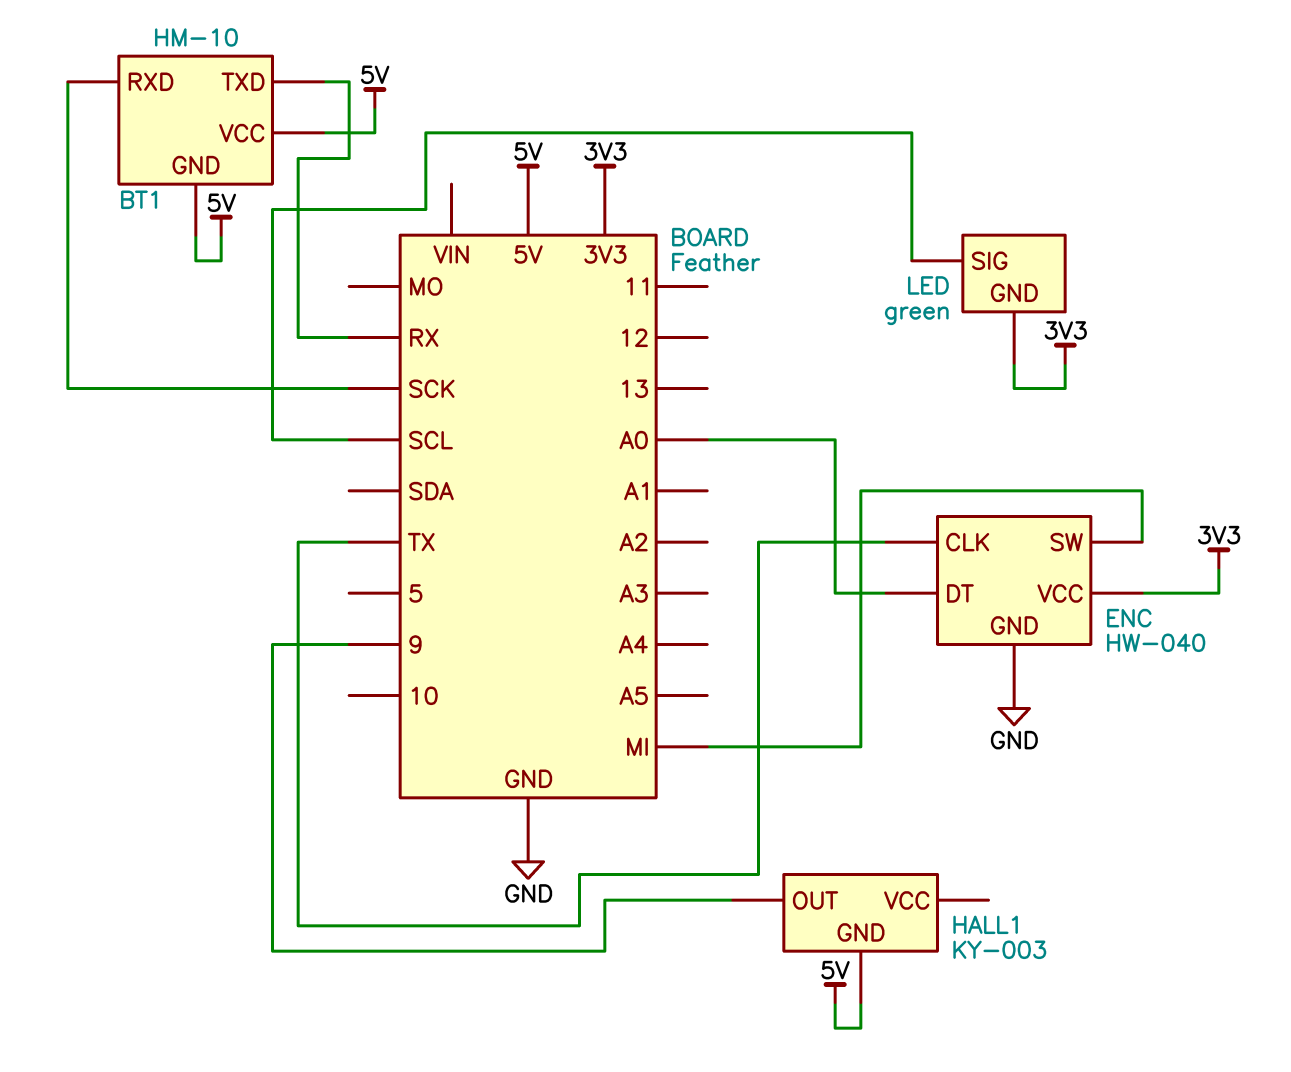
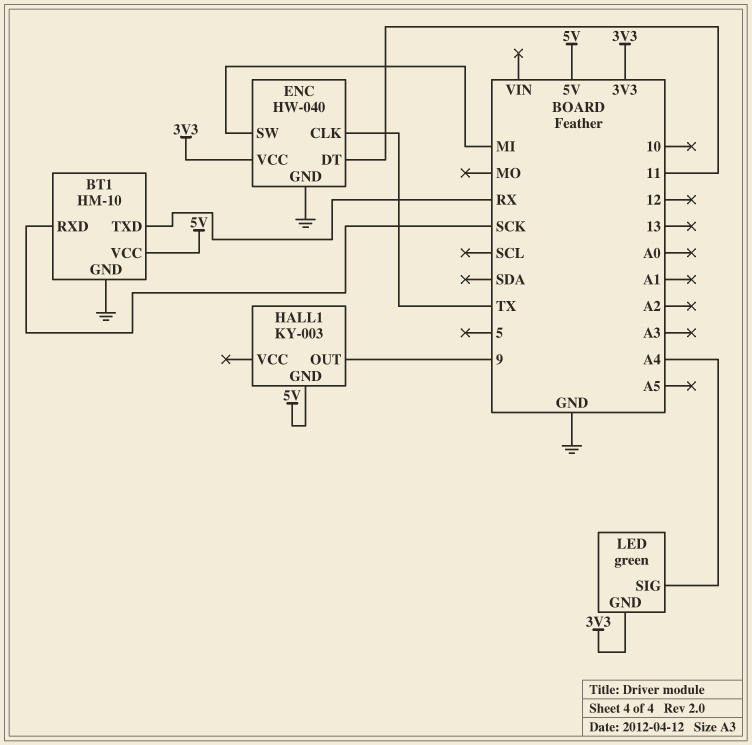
BT1 pin GND: 5V -> GND
ENC pin DT: A0 -> 11
LED pin SIG: SCL -> A4

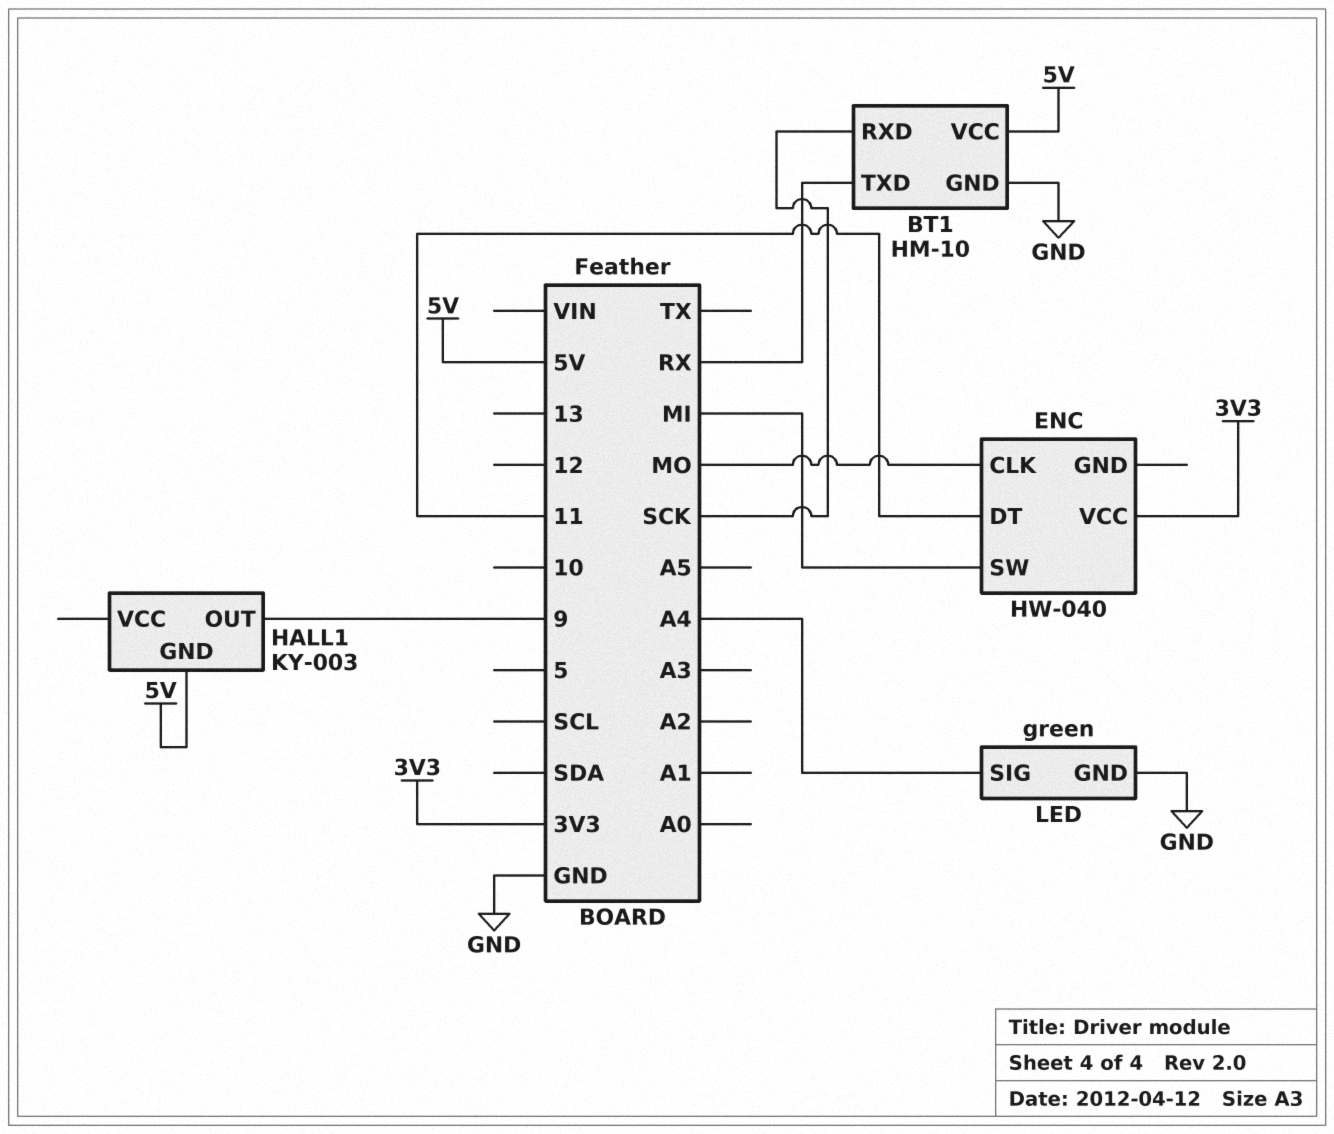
ENC pin CLK: TX -> MO
ENC pin GND: GND -> none
LED pin GND: 3V3 -> GND

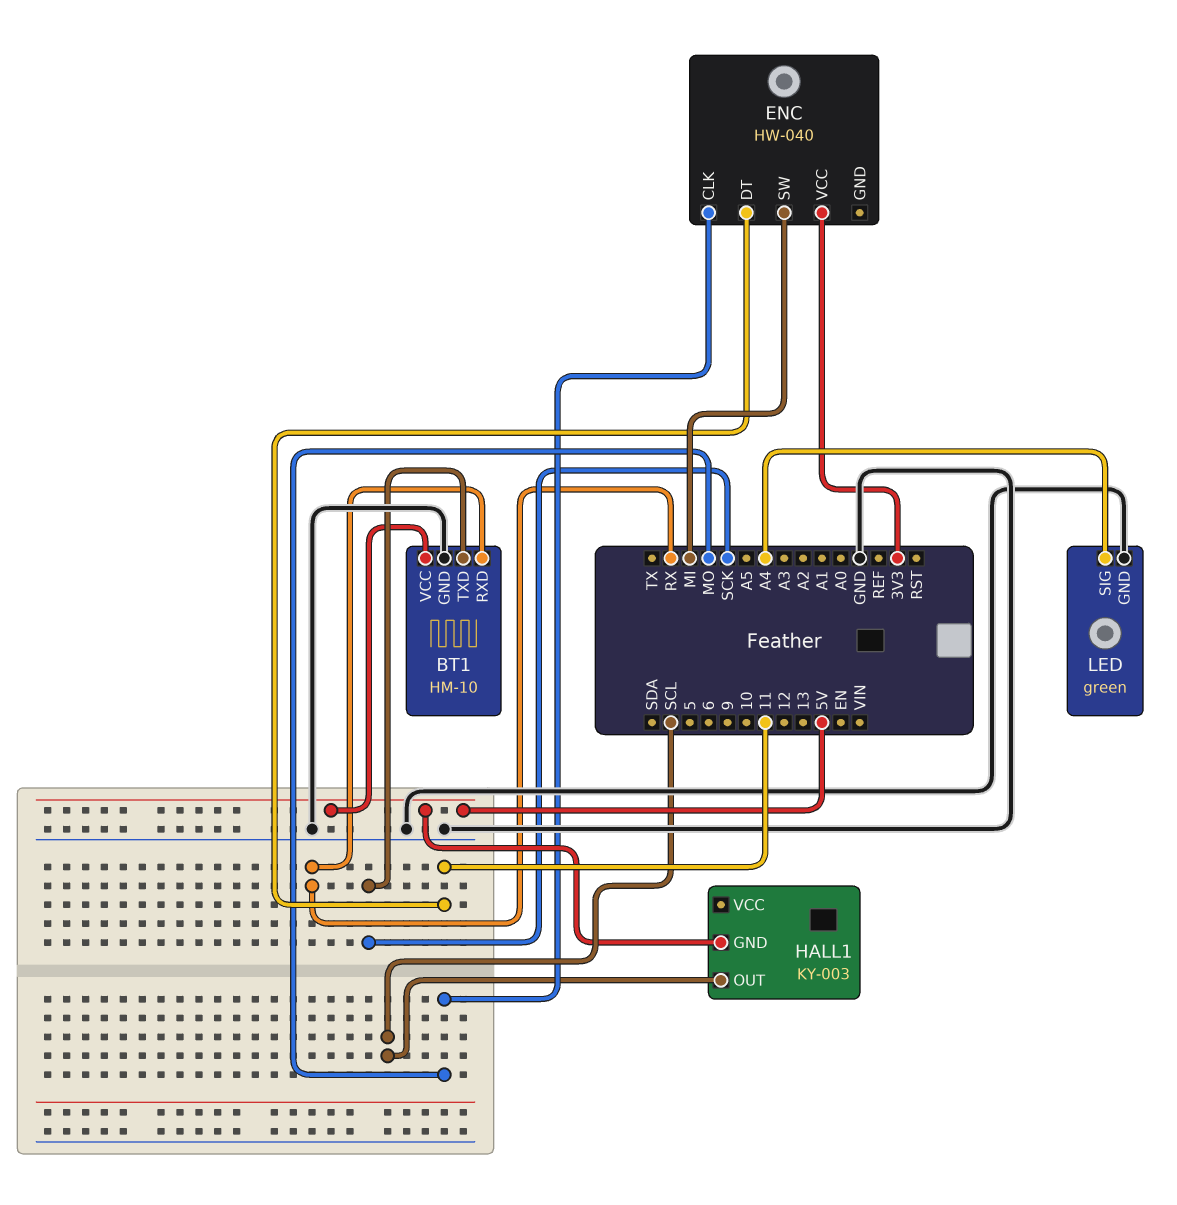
BT1 pin RXD: SCK -> RX
BT1 pin TXD: RX -> SCK
HALL1 pin OUT: 9 -> SCL

